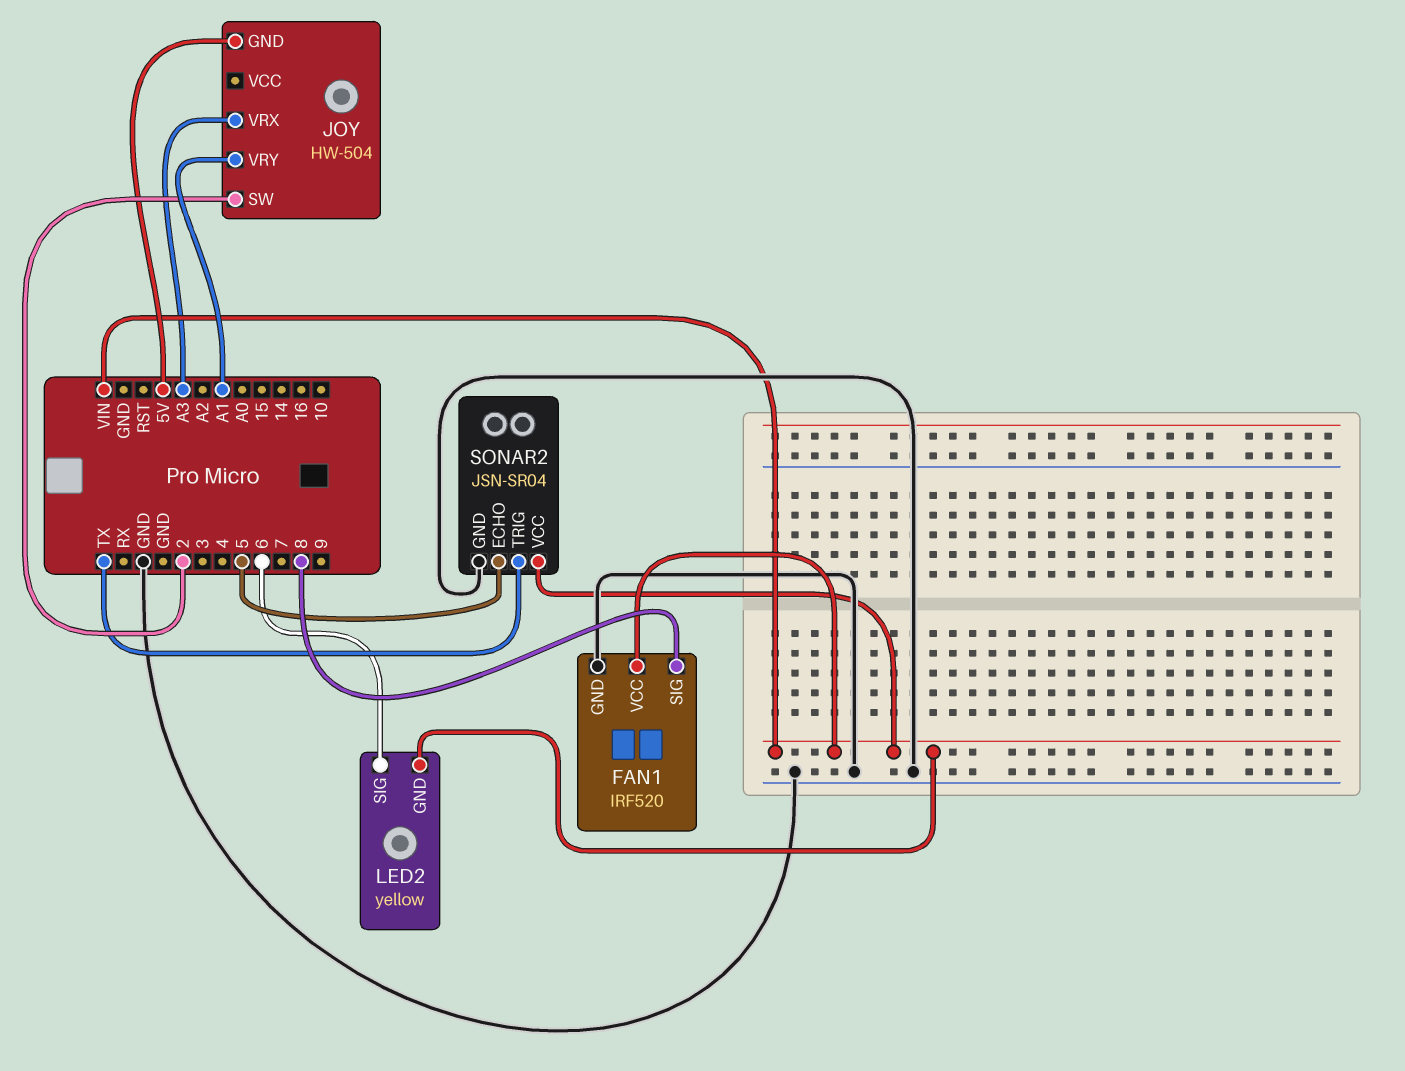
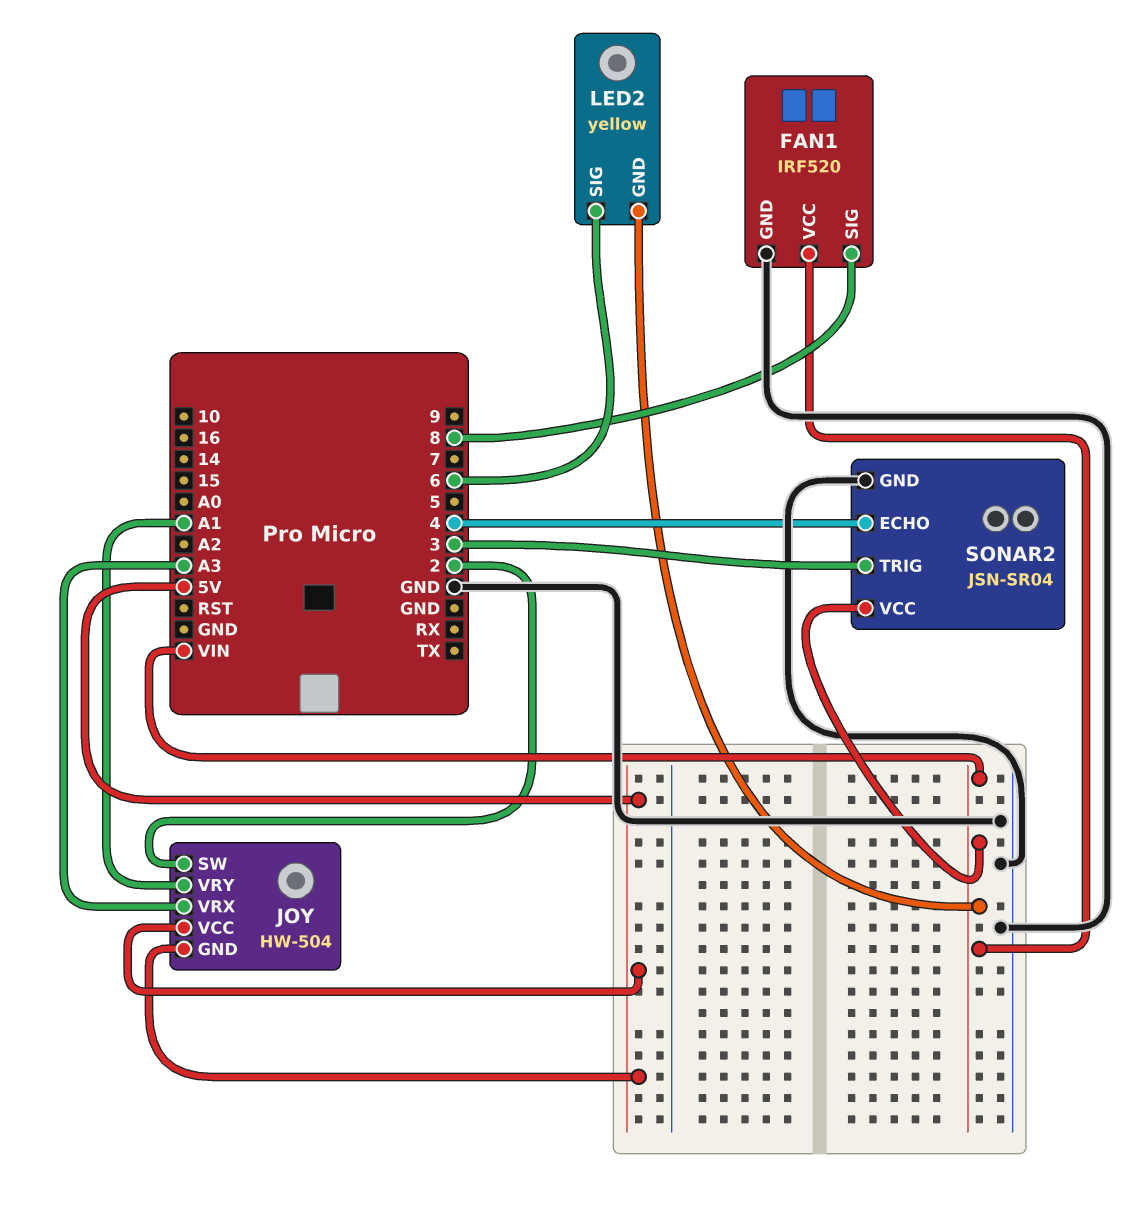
JOY pin VCC: none -> 5V
SONAR2 pin ECHO: 5 -> 4
SONAR2 pin TRIG: TX -> 3

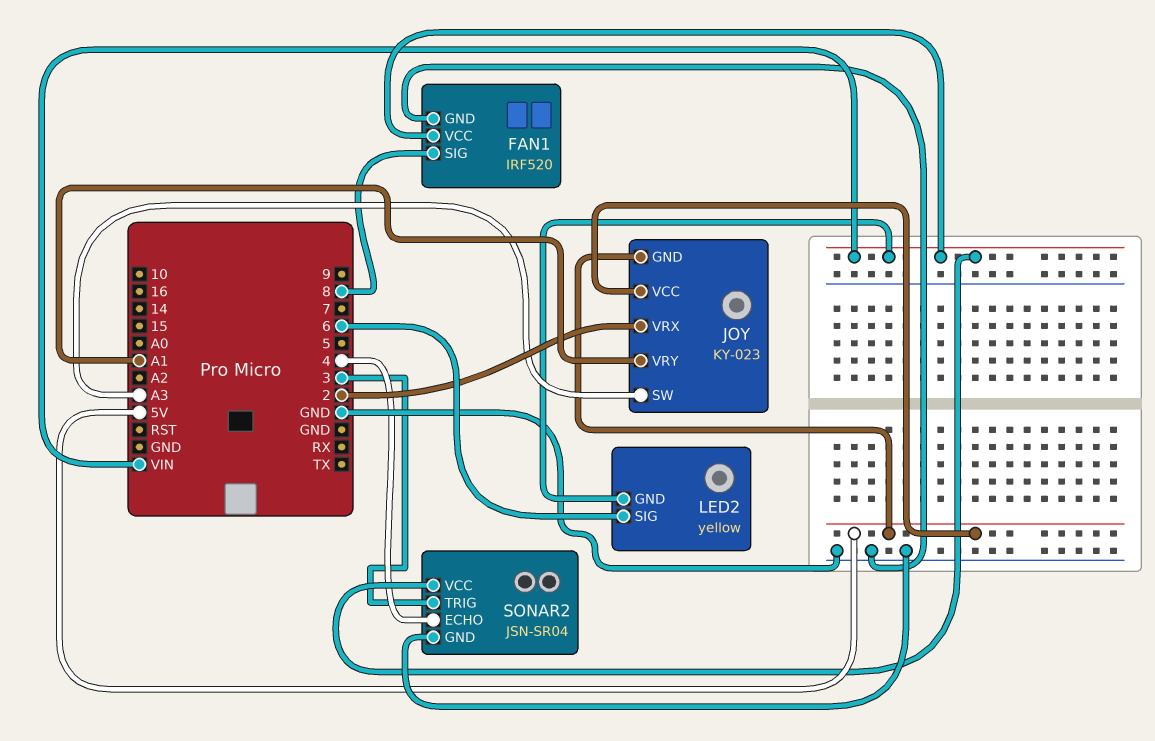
JOY: HW-504 -> KY-023
JOY pin SW: 2 -> A3
JOY pin VRX: A3 -> 2

